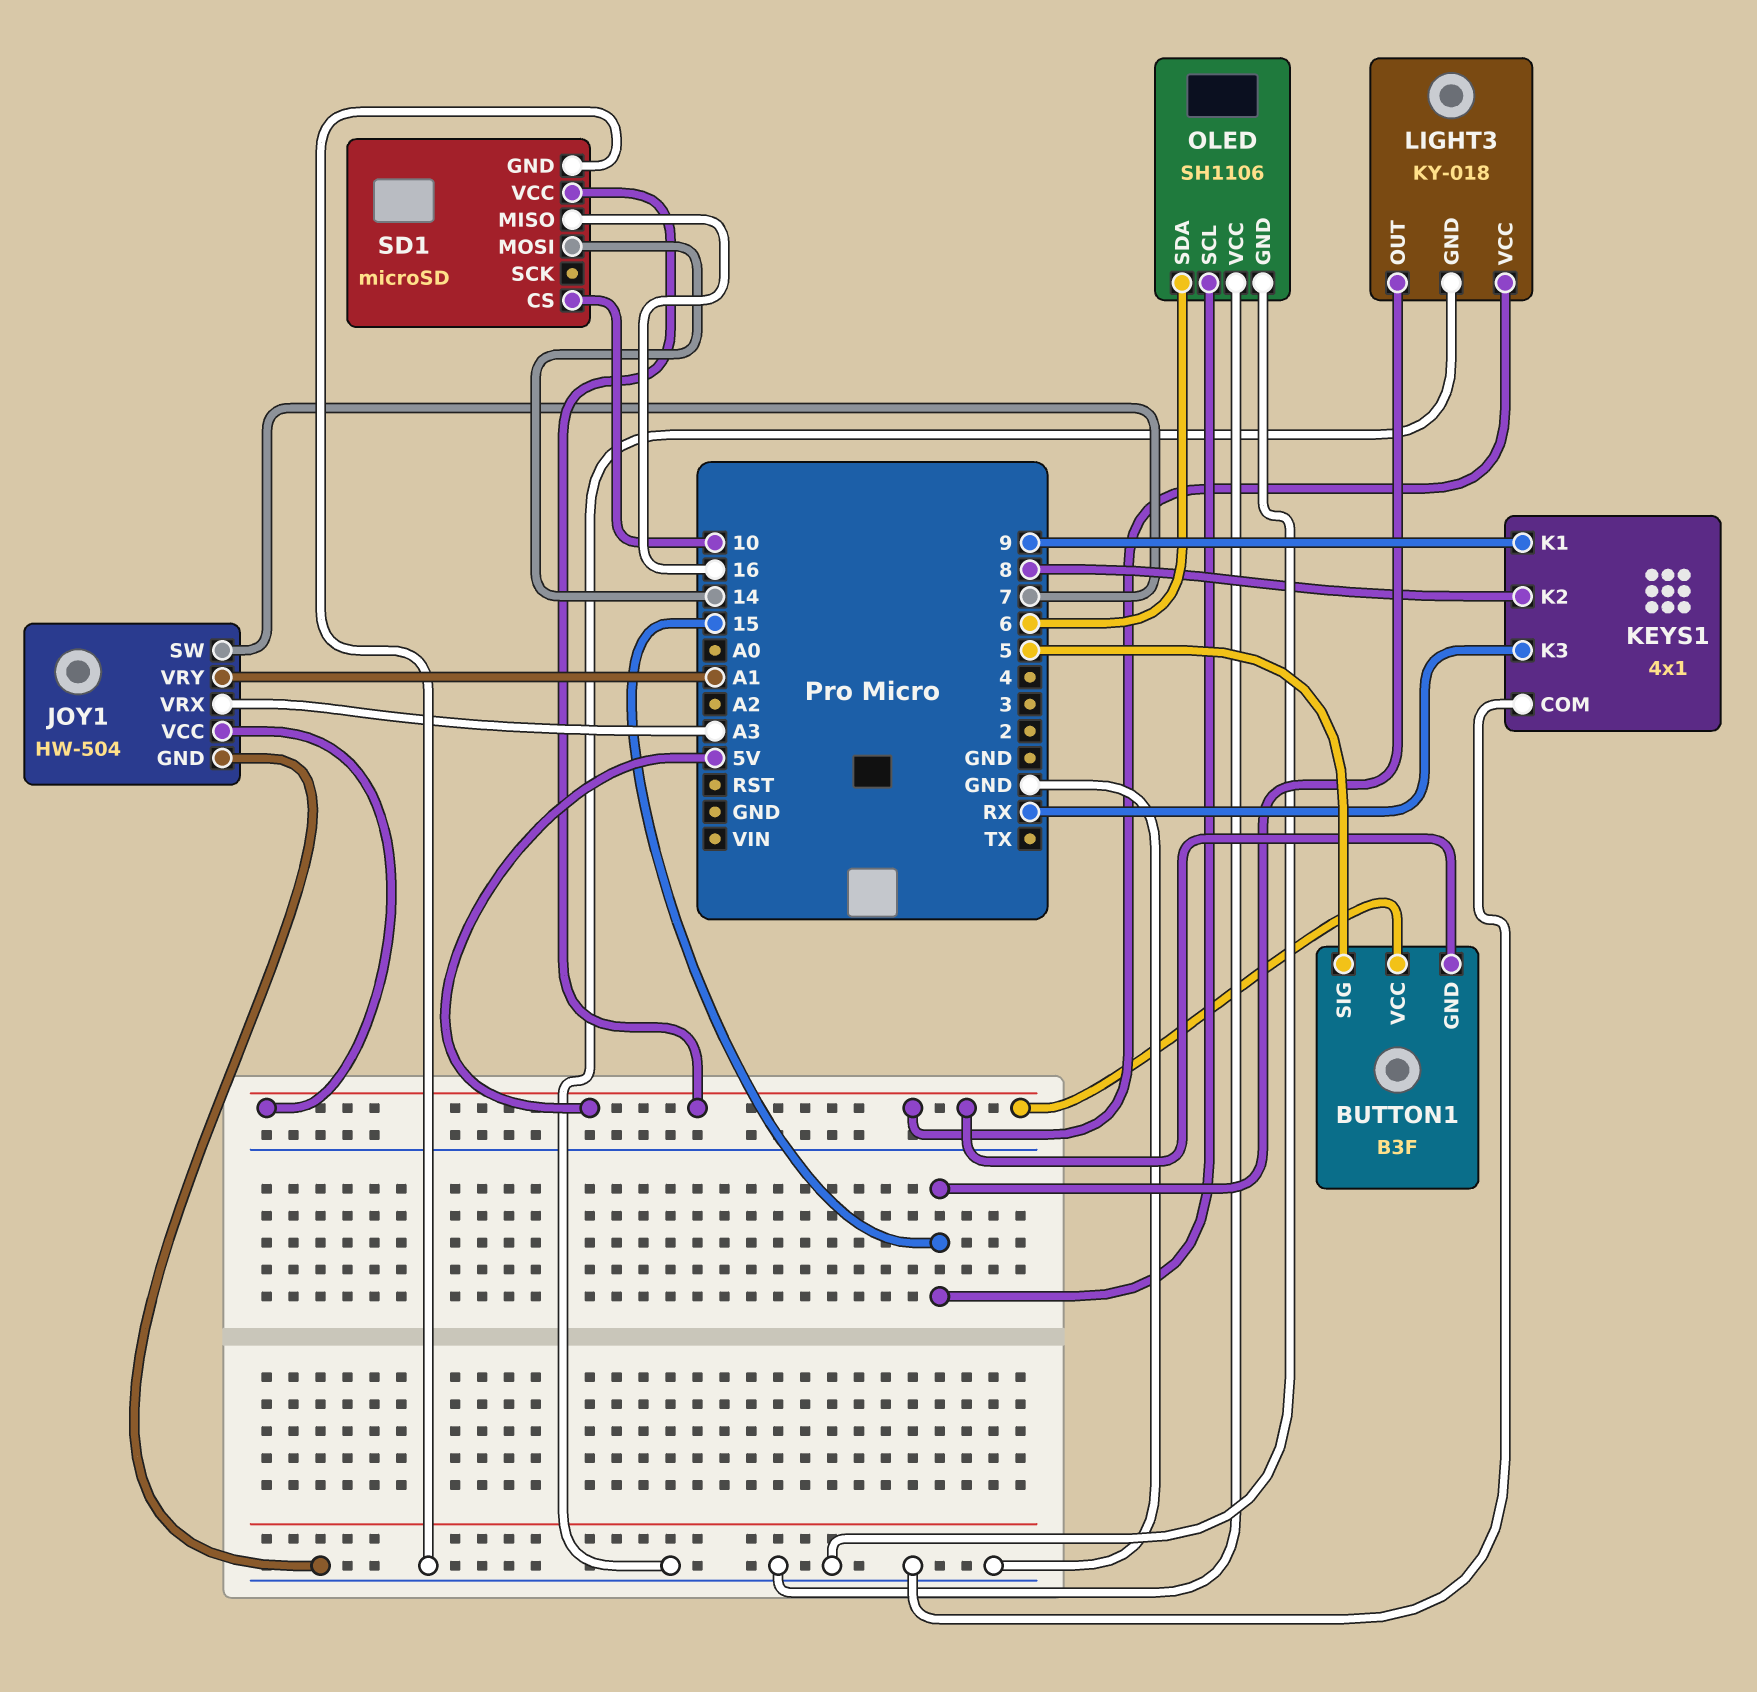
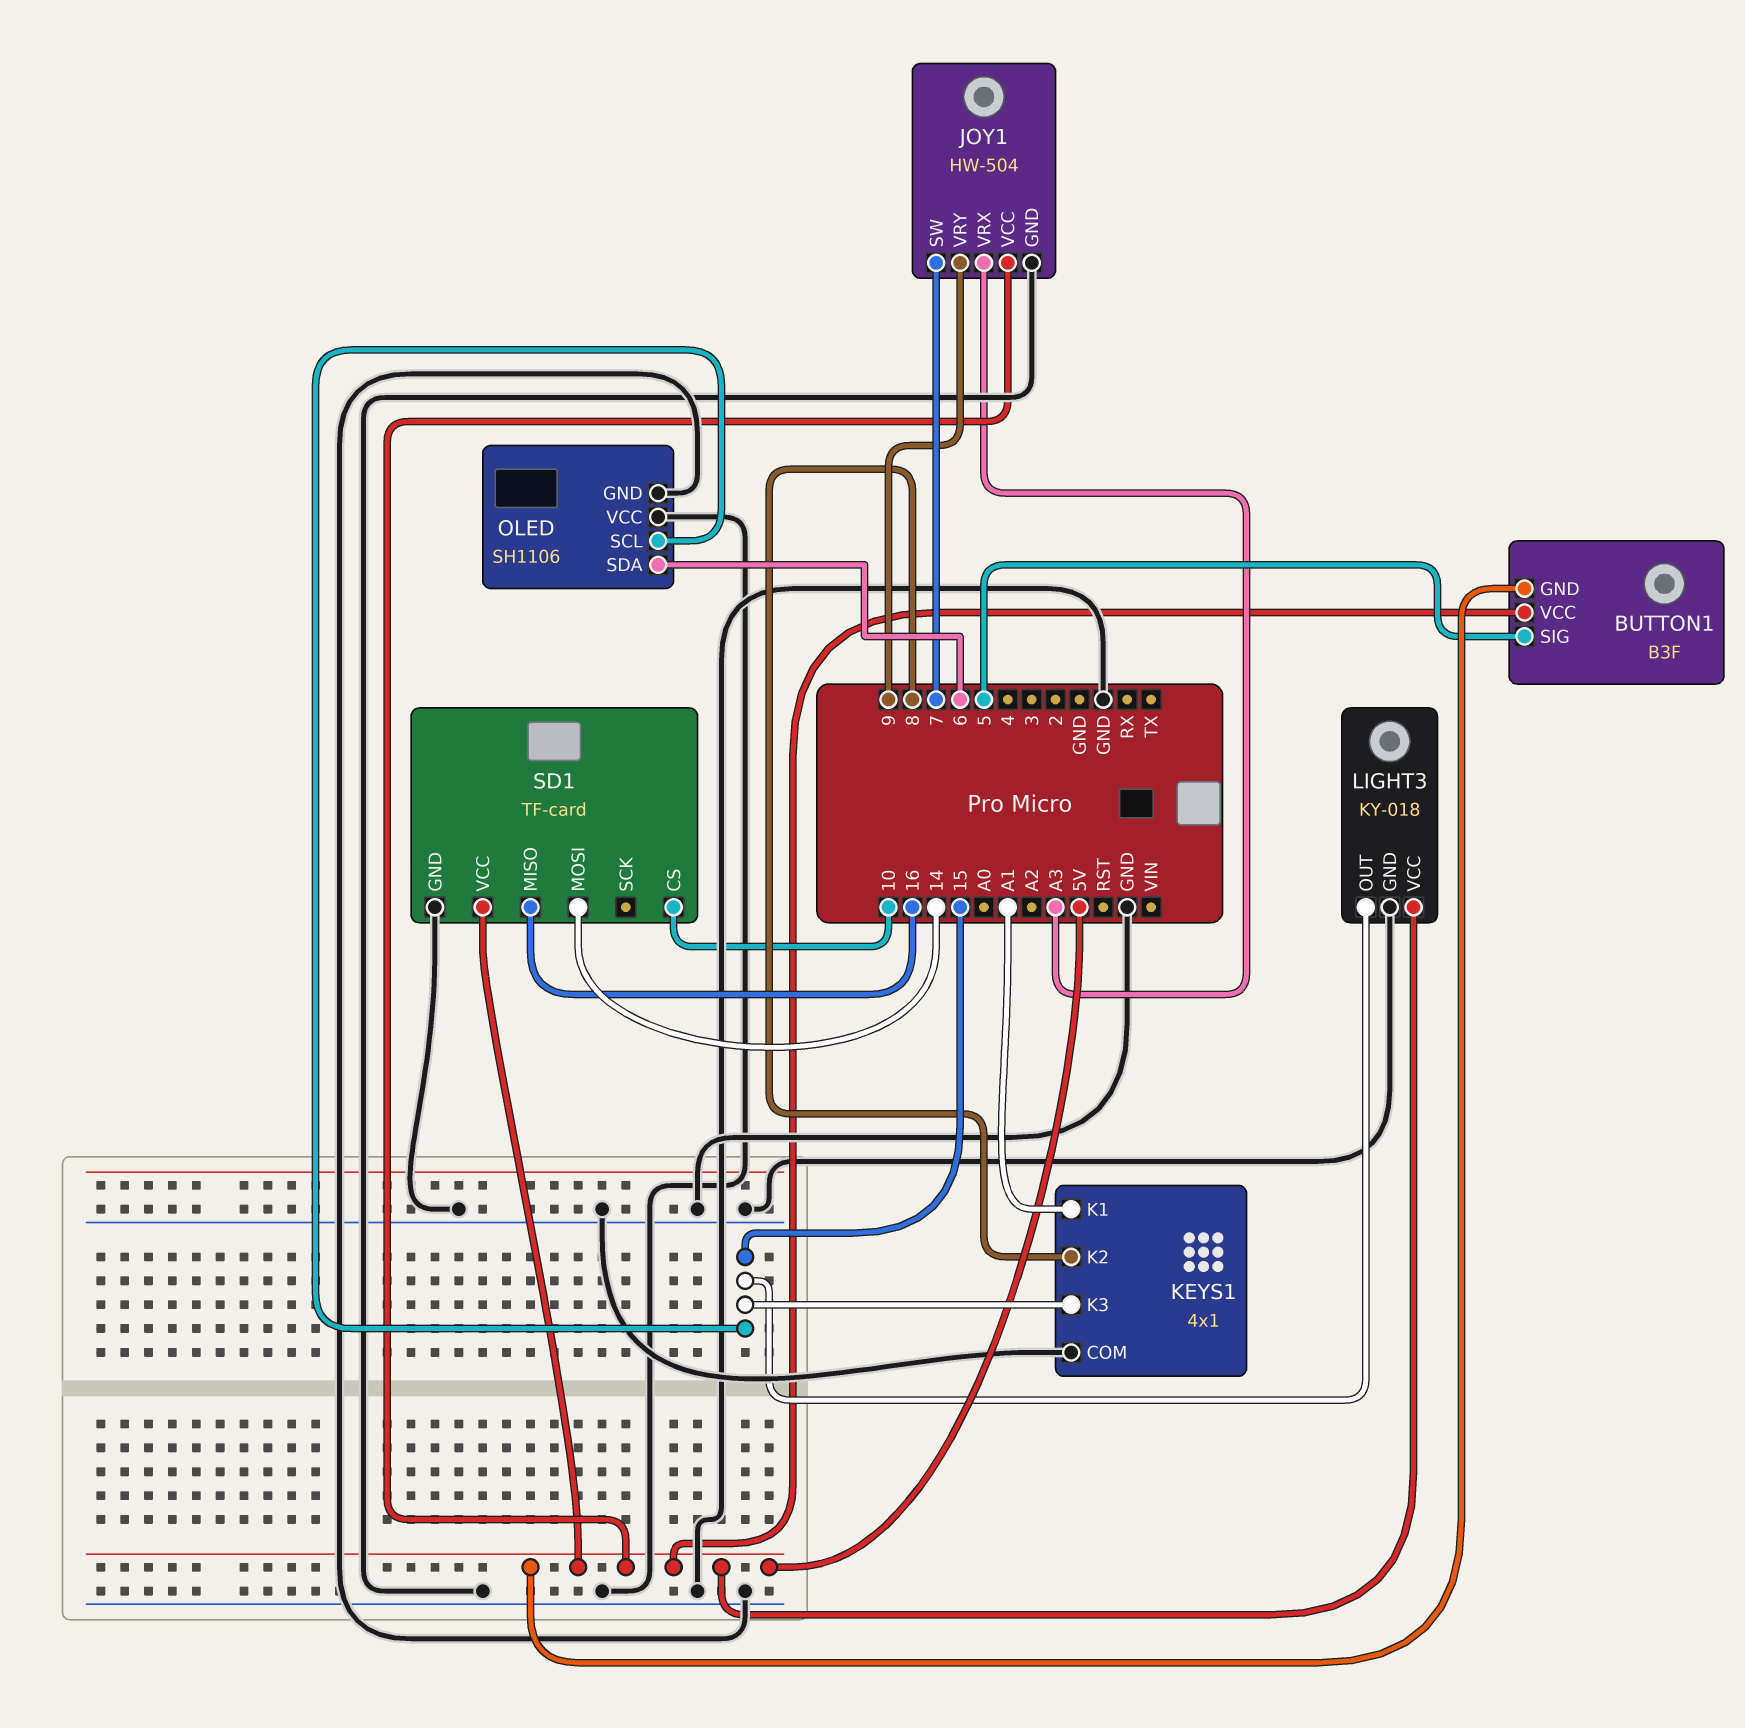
JOY1 pin VRY: A1 -> 9
KEYS1 pin K1: 9 -> A1
KEYS1 pin K3: RX -> 15
SD1: microSD -> TF-card

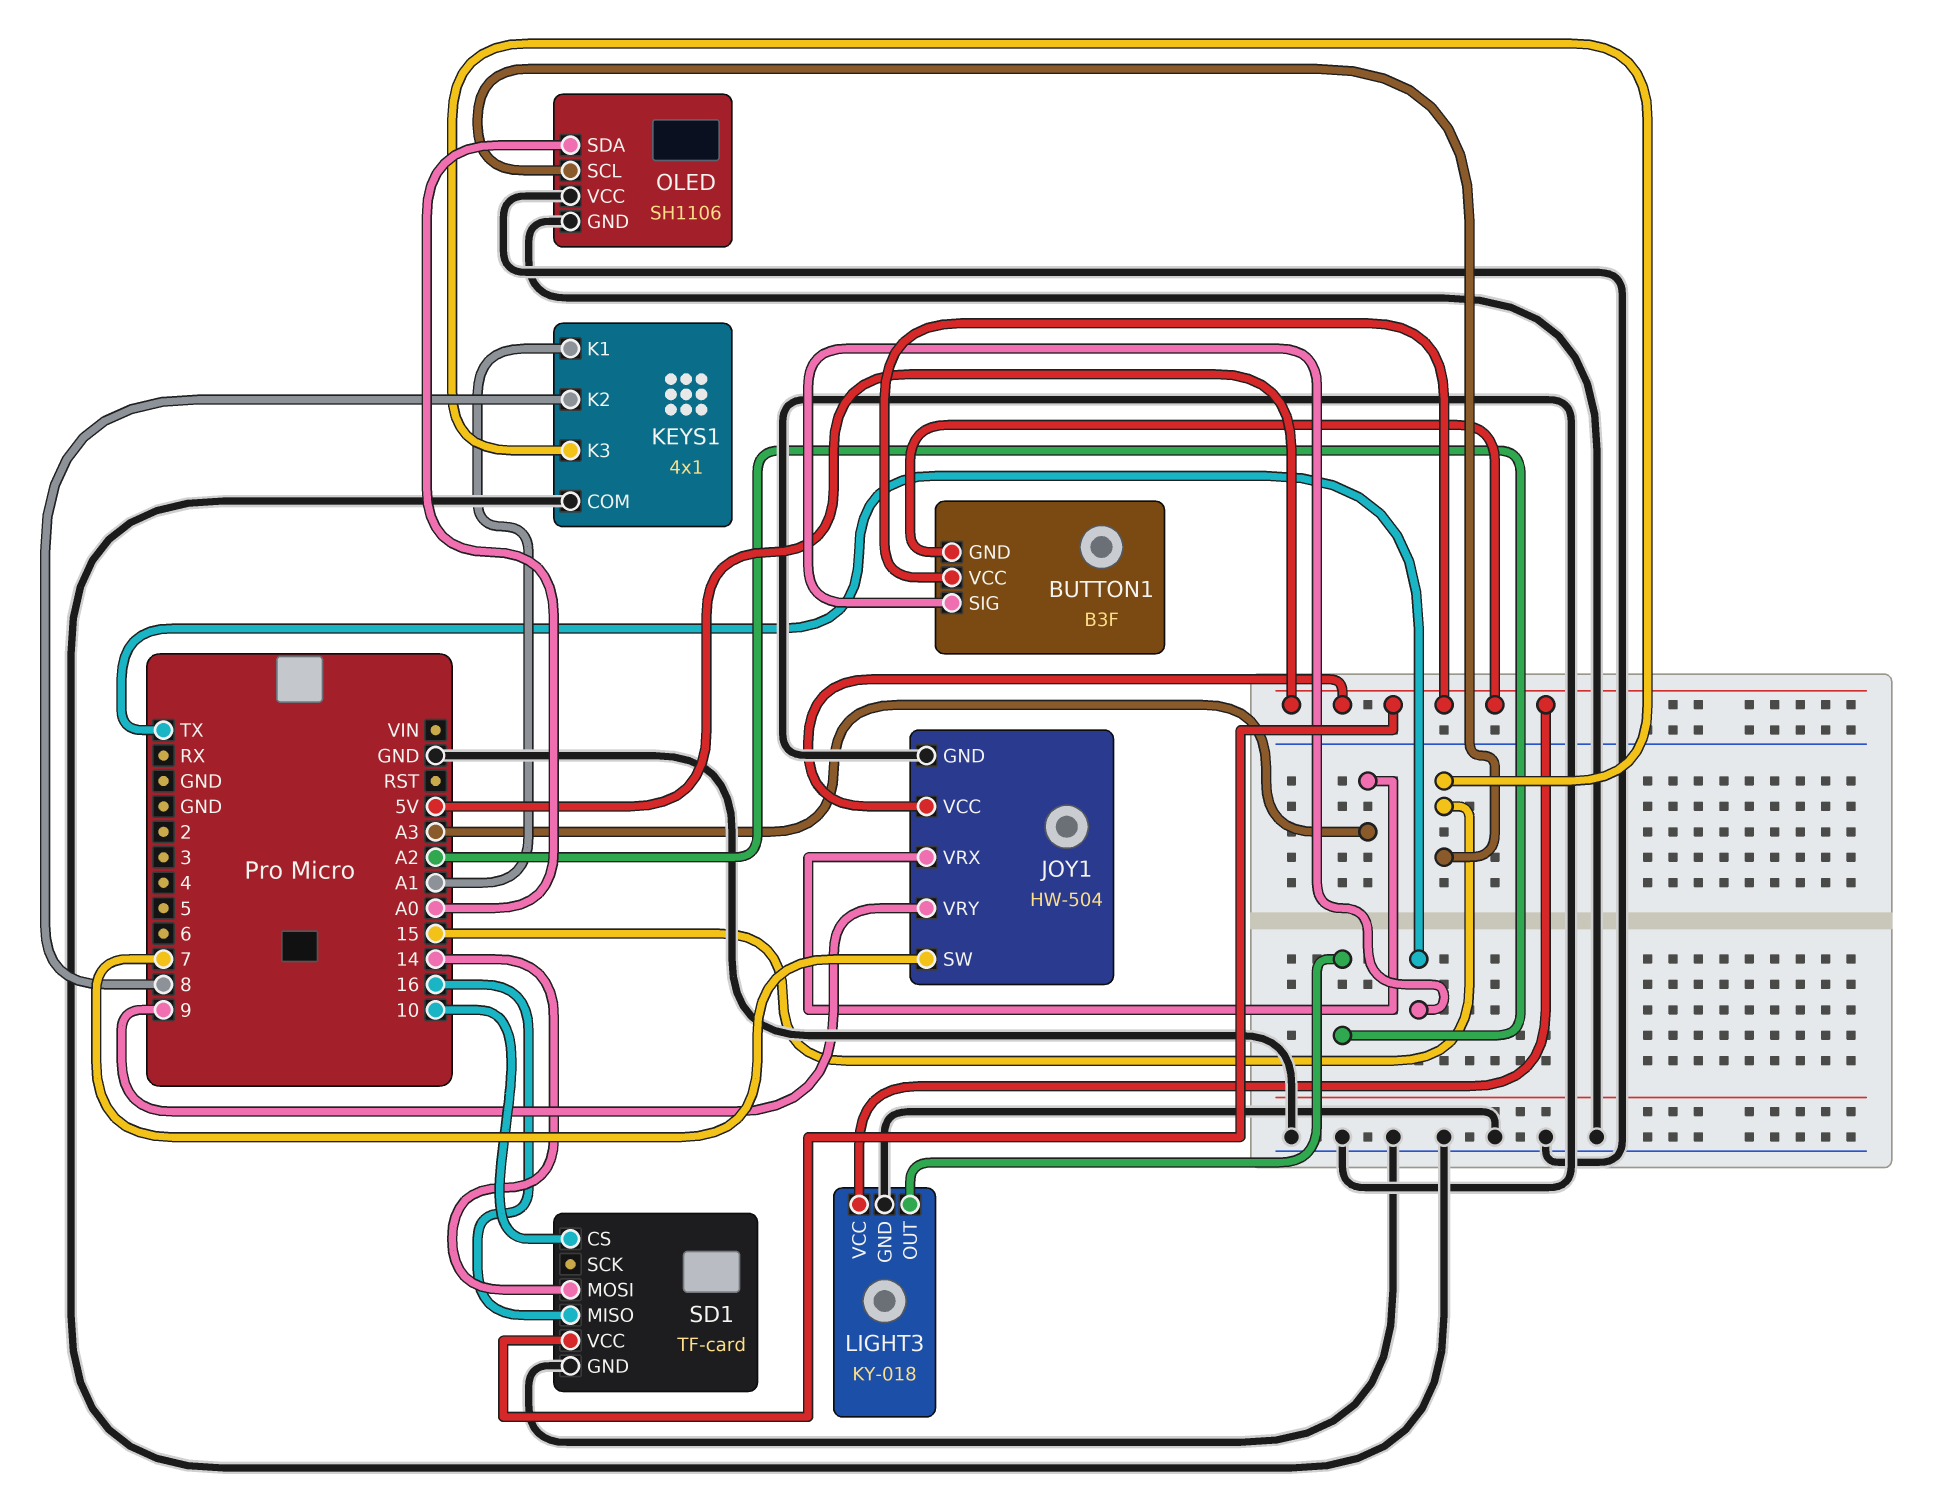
BUTTON1 pin SIG: 5 -> TX
LIGHT3 pin OUT: 15 -> A2
OLED pin SDA: 6 -> A0

